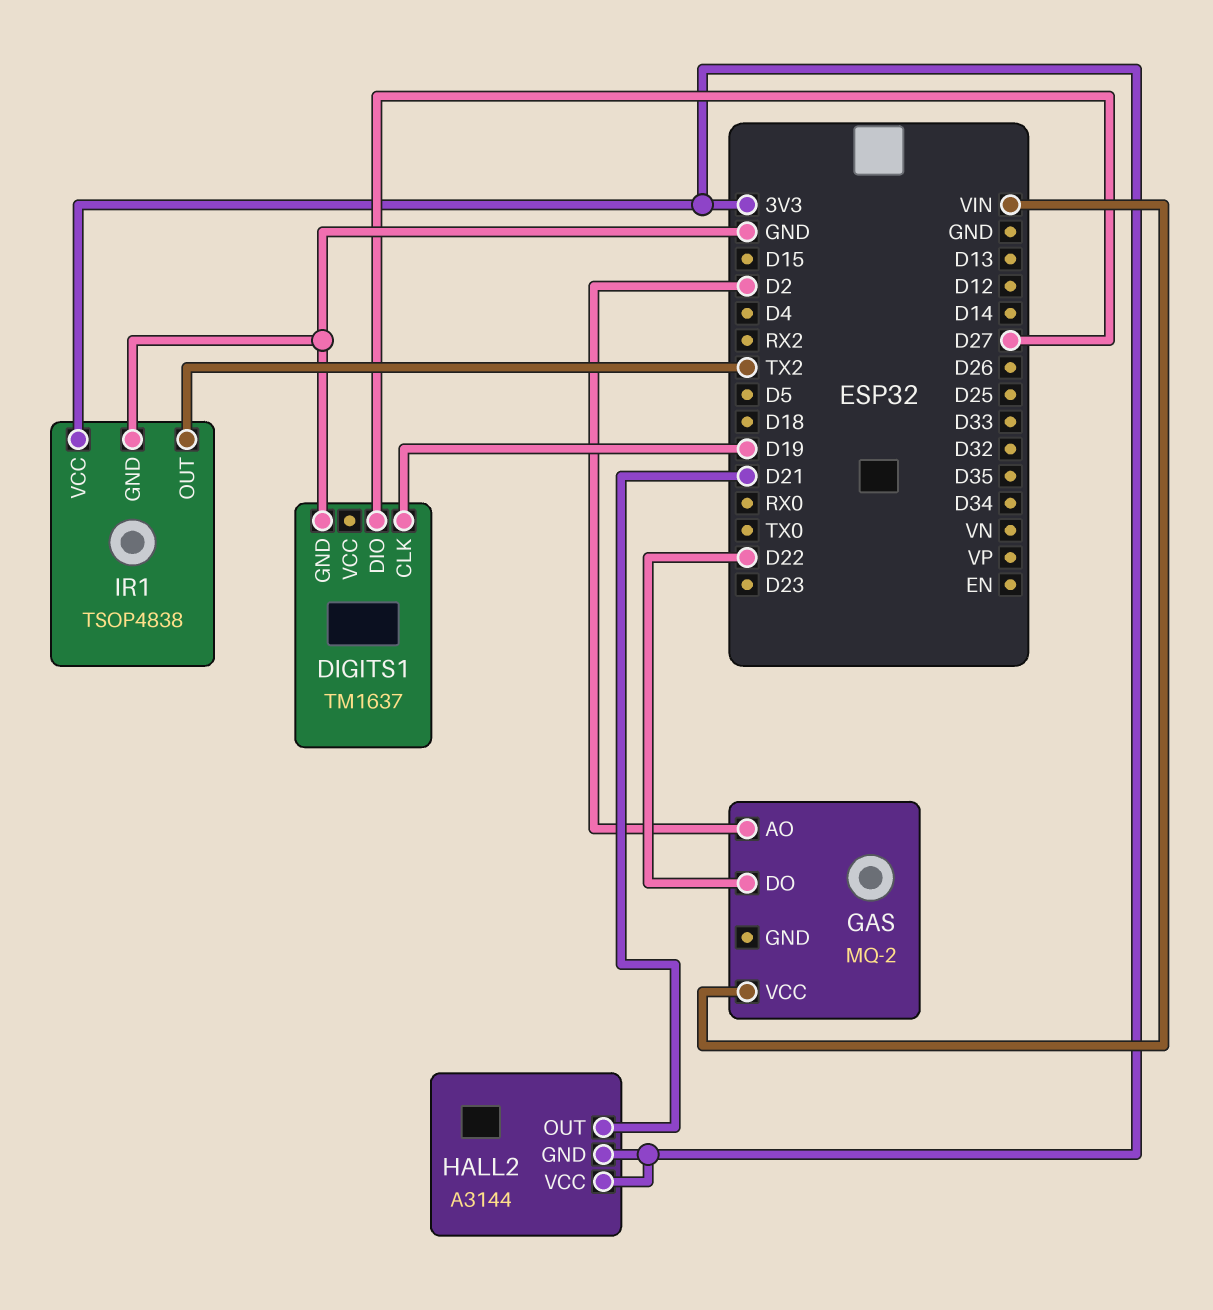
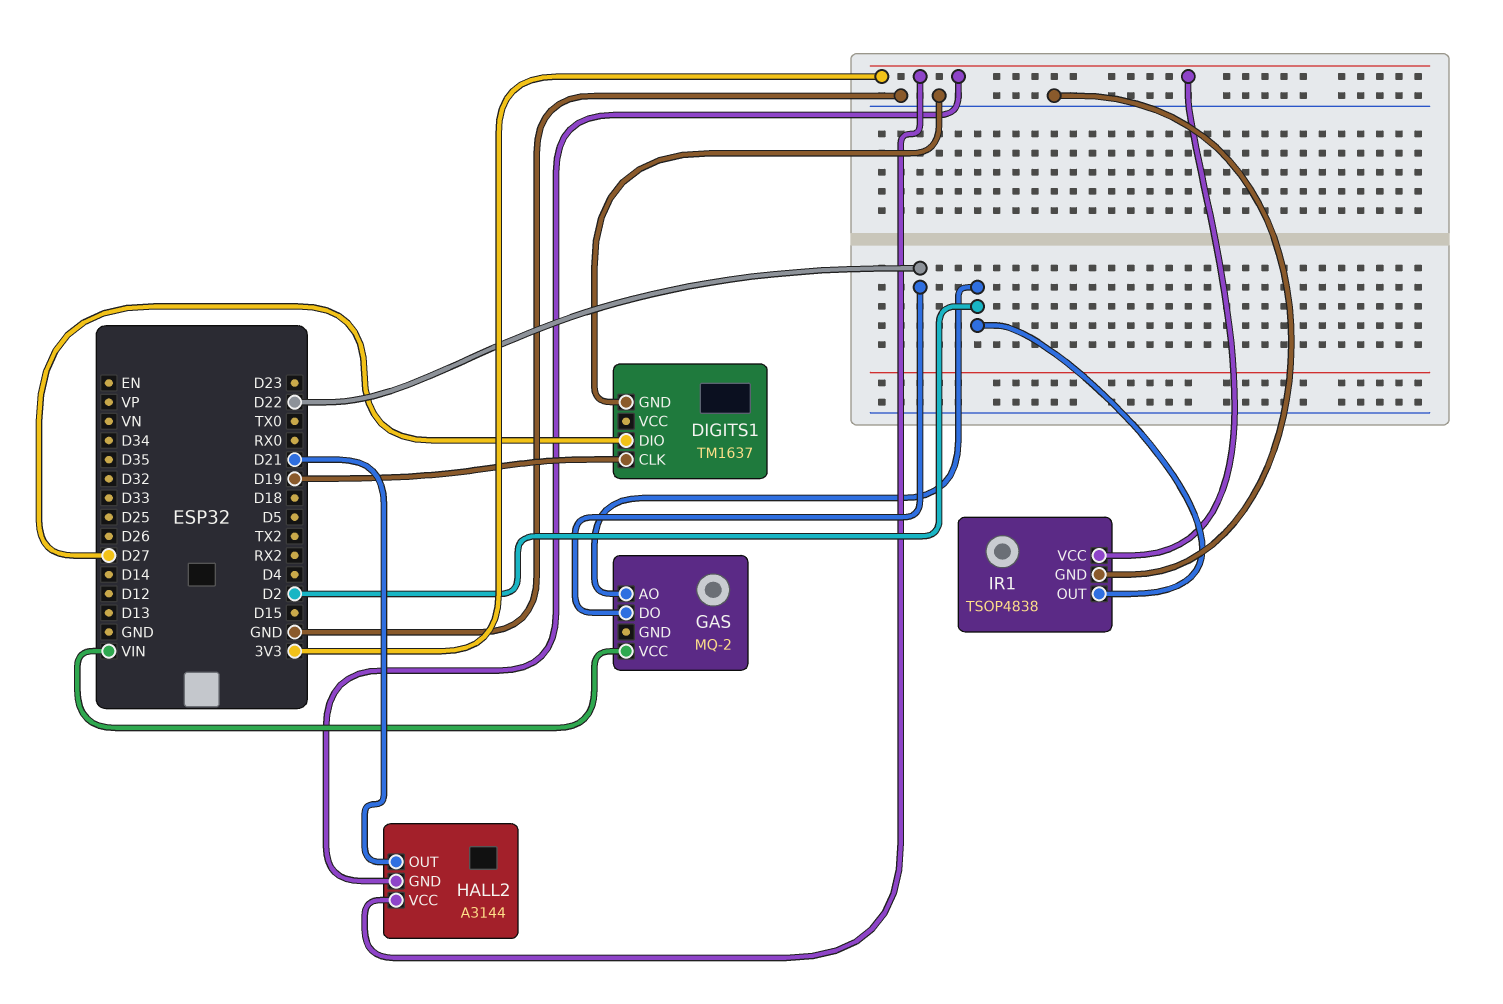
IR1 pin OUT: TX2 -> D2

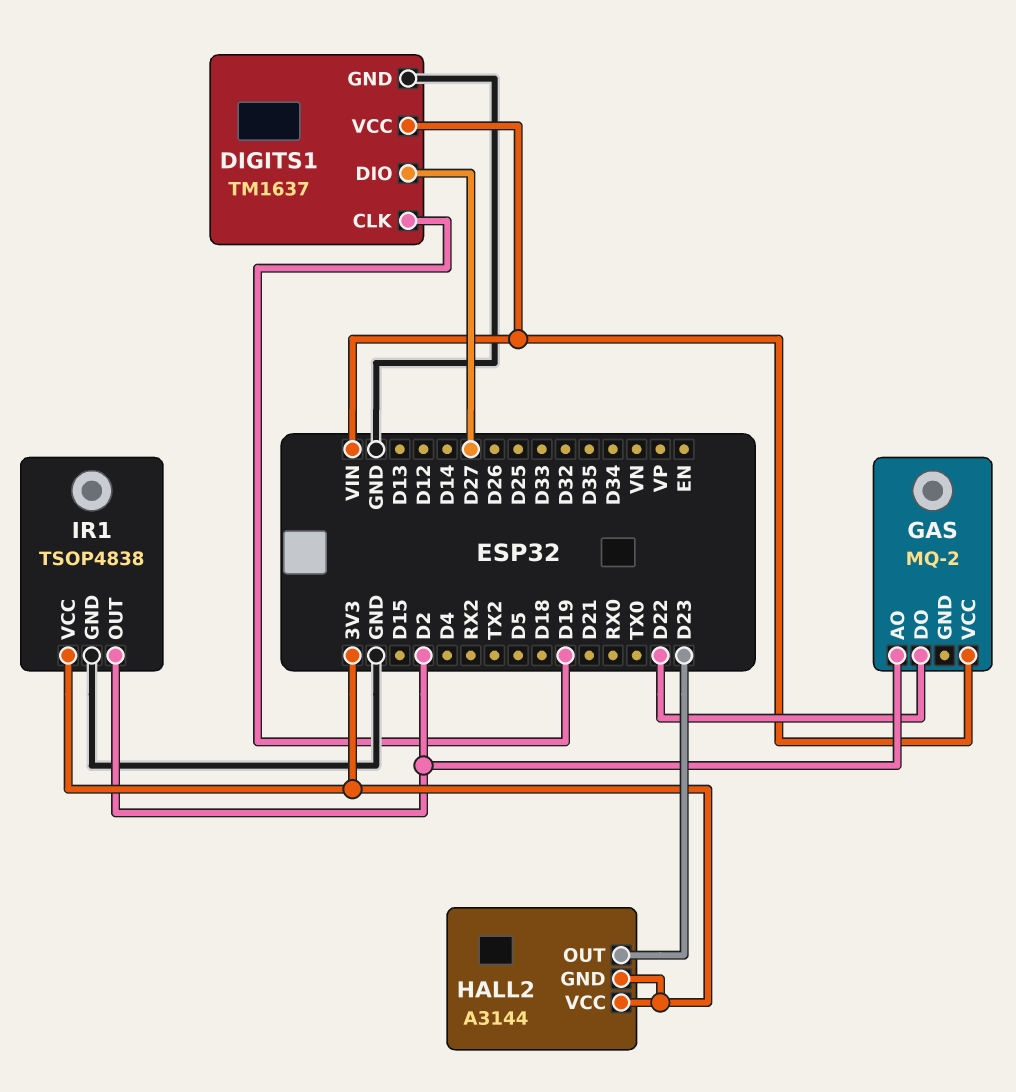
DIGITS1 pin VCC: none -> VIN
HALL2 pin OUT: D21 -> D23

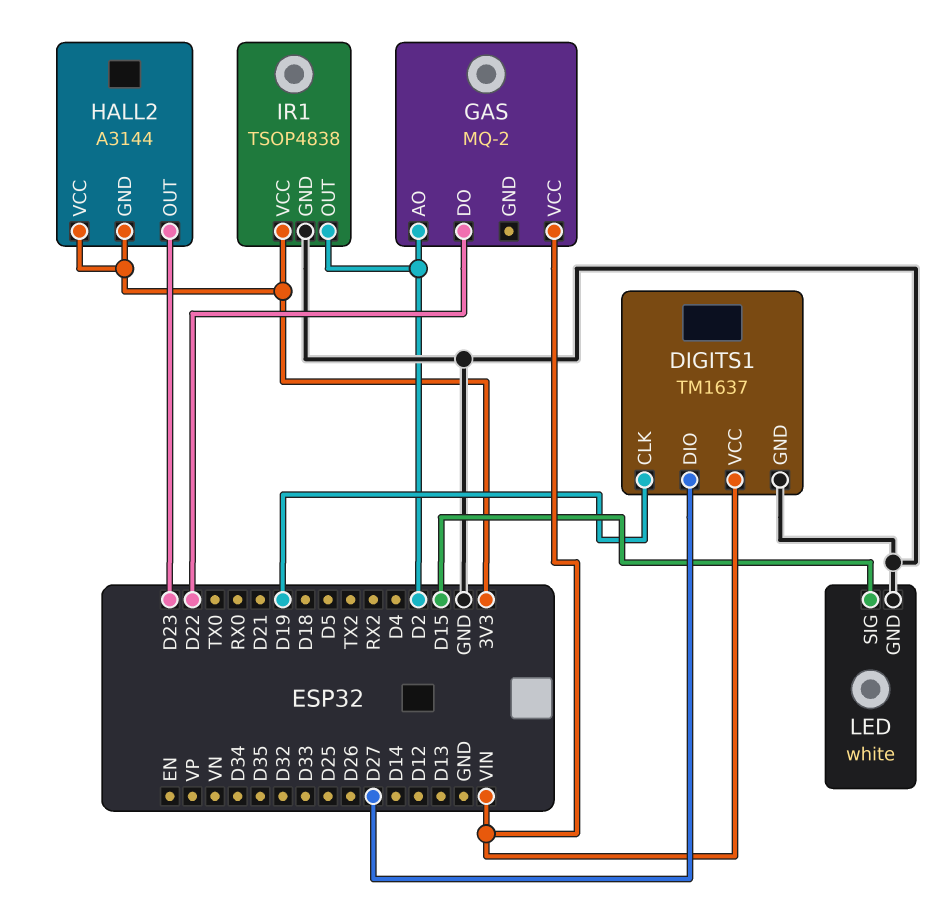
LED: none -> white
LED pin GND: none -> GND
LED pin SIG: none -> D15

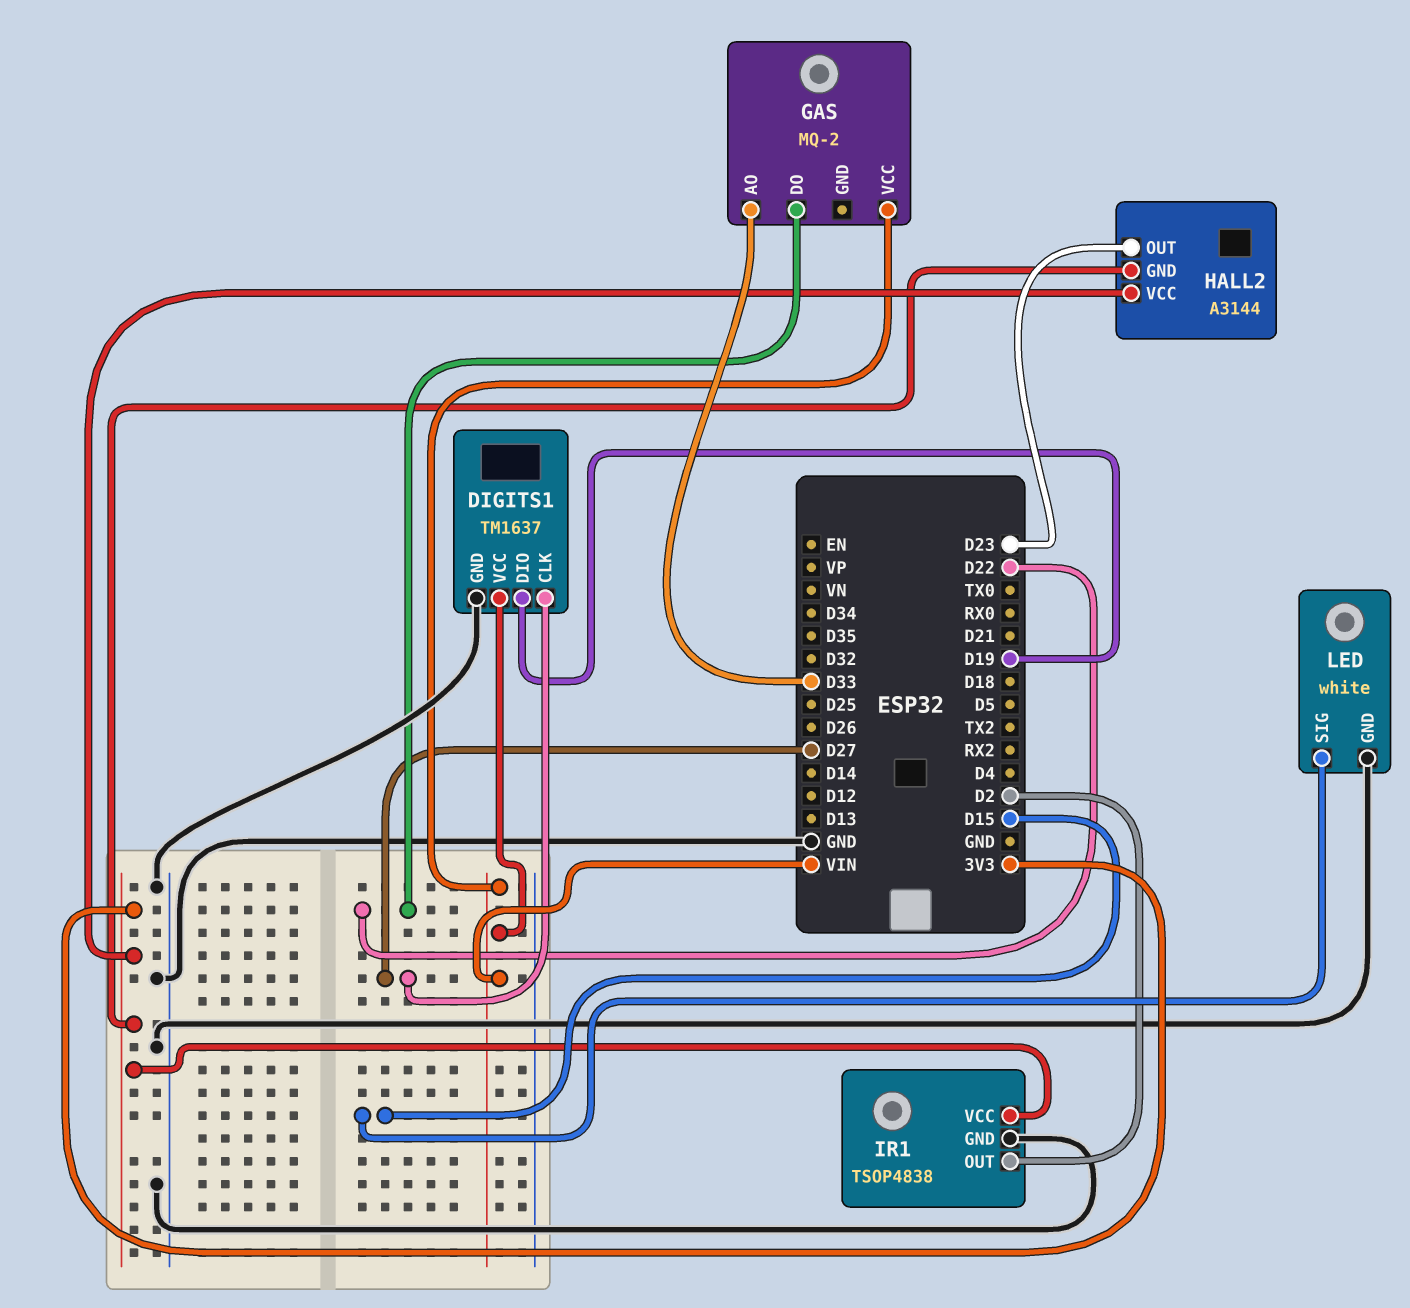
DIGITS1 pin CLK: D19 -> D27
DIGITS1 pin DIO: D27 -> D19
GAS pin AO: D2 -> D33

